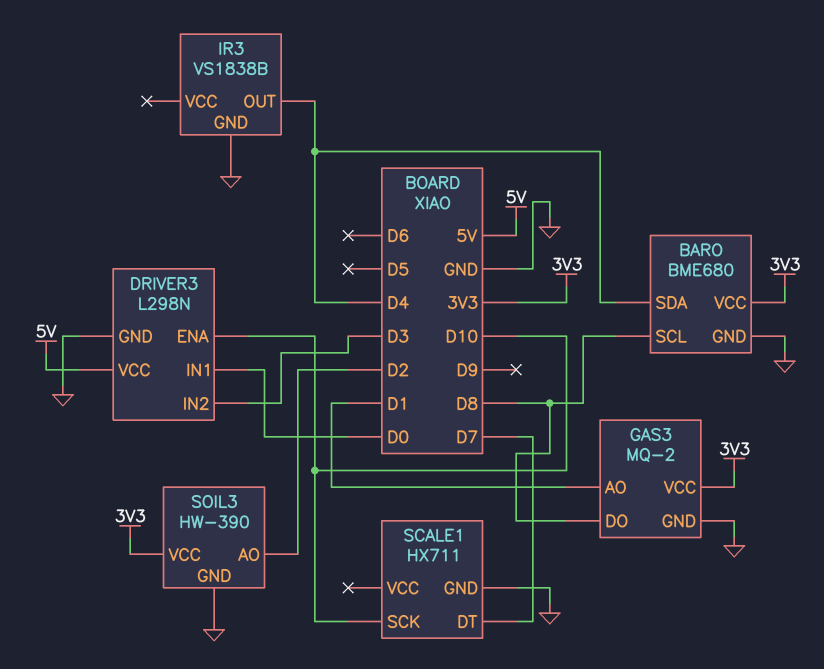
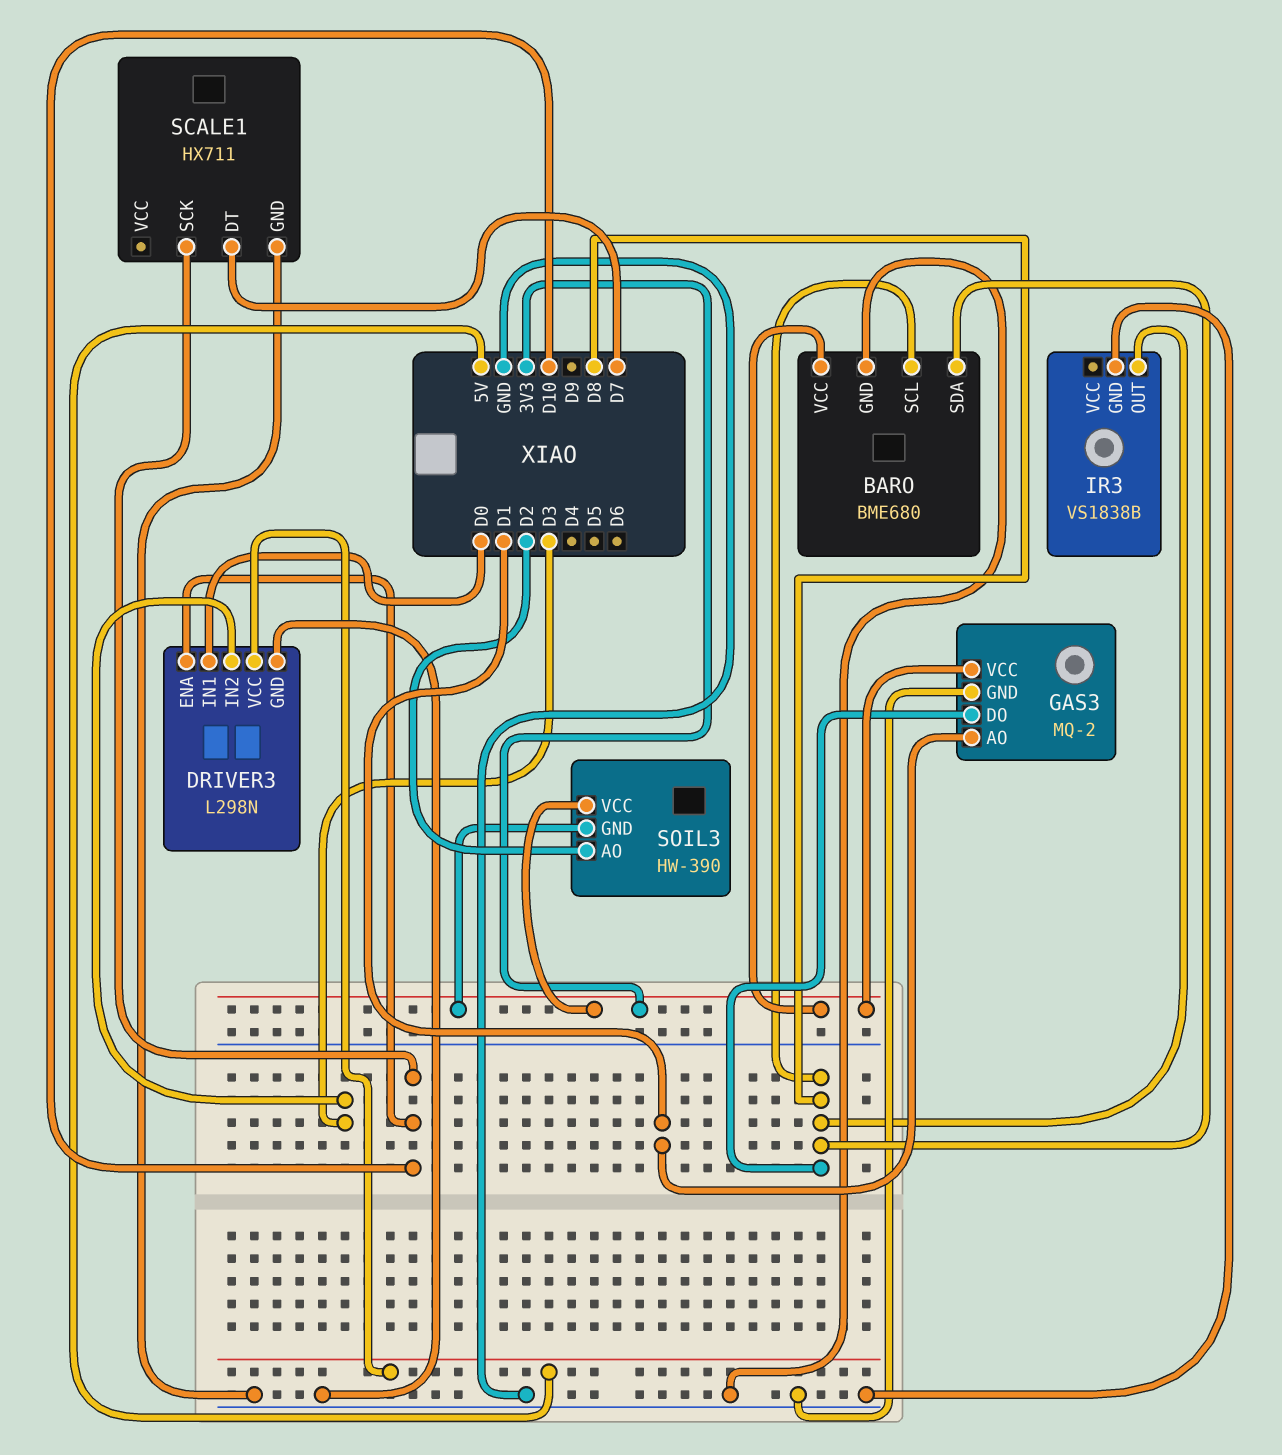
BARO pin SDA: D4 -> D8
IR3 pin OUT: D4 -> D8
SOIL3 pin GND: GND -> 3V3

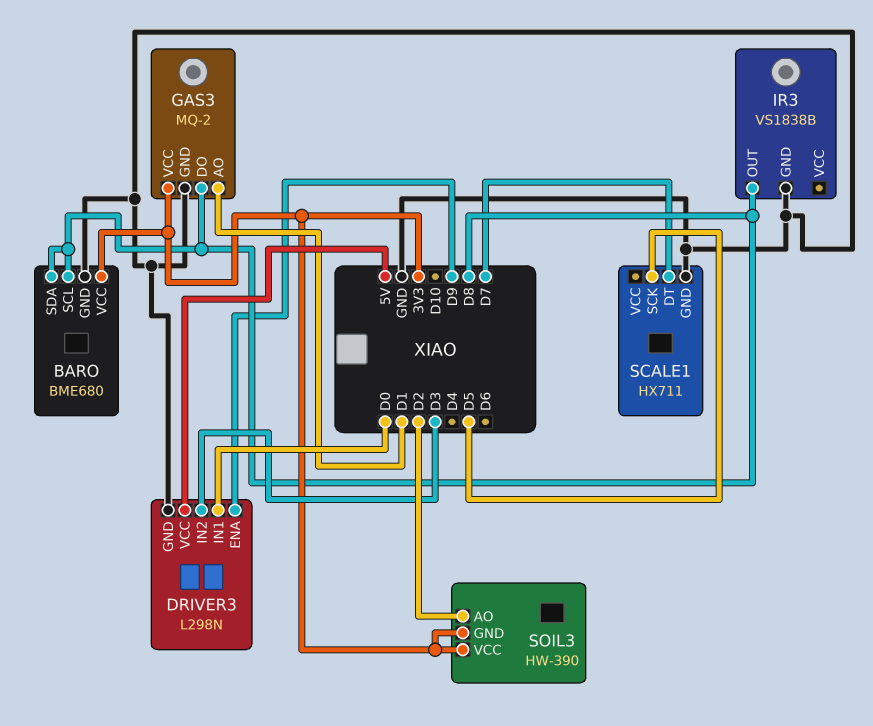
DRIVER3 pin ENA: D10 -> D9
SCALE1 pin SCK: D10 -> D5

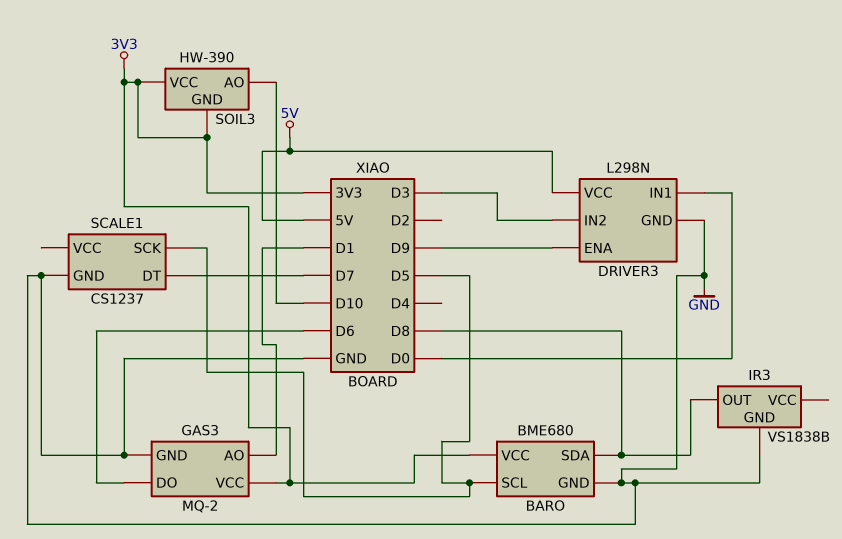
BARO pin SCL: D8 -> D5
GAS3 pin DO: D8 -> D6
SCALE1: HX711 -> CS1237
SOIL3 pin AO: D2 -> D10

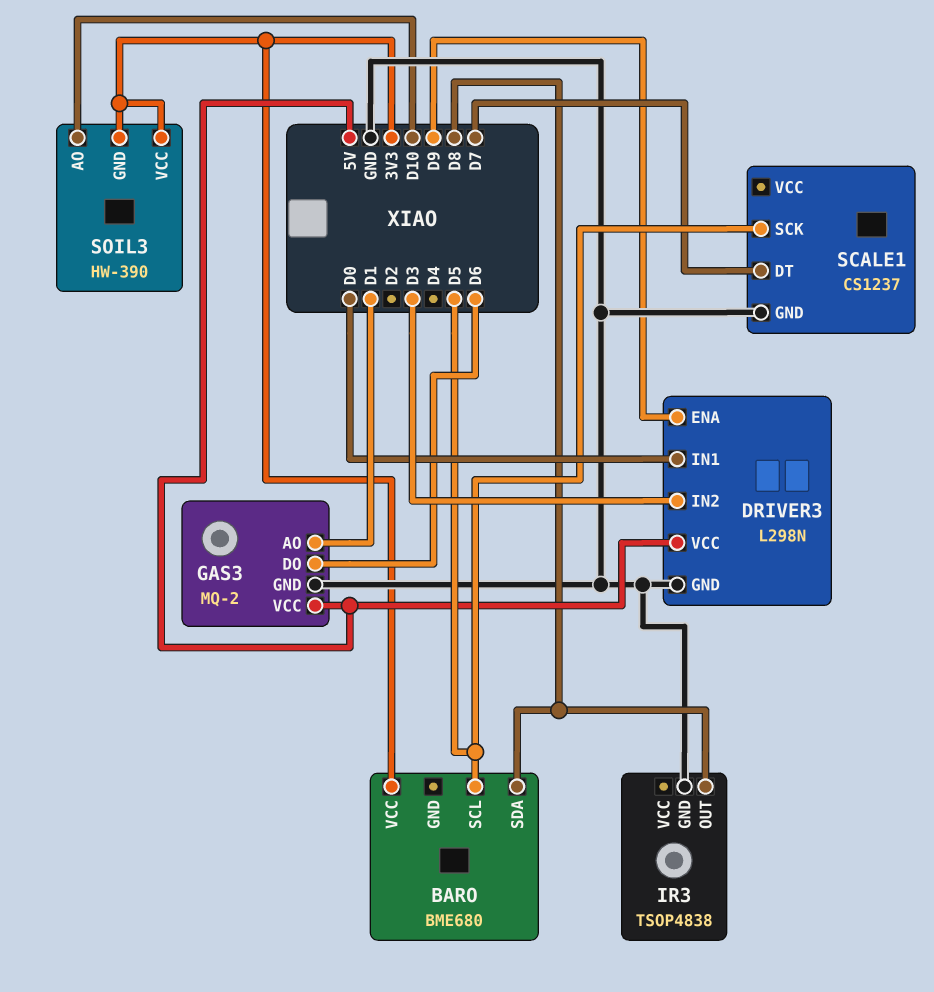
BARO pin GND: GND -> none
GAS3 pin VCC: 3V3 -> 5V
IR3: VS1838B -> TSOP4838

